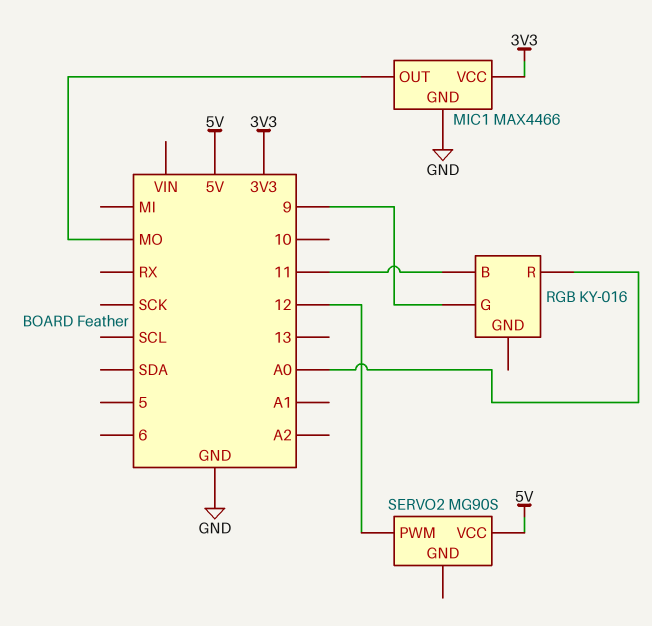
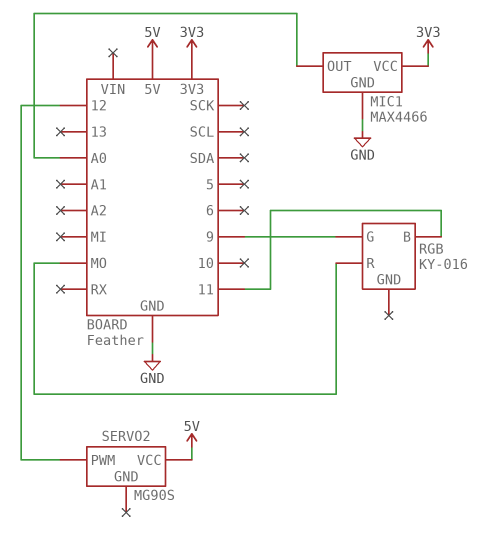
MIC1 pin OUT: MO -> A0
RGB pin R: A0 -> MO

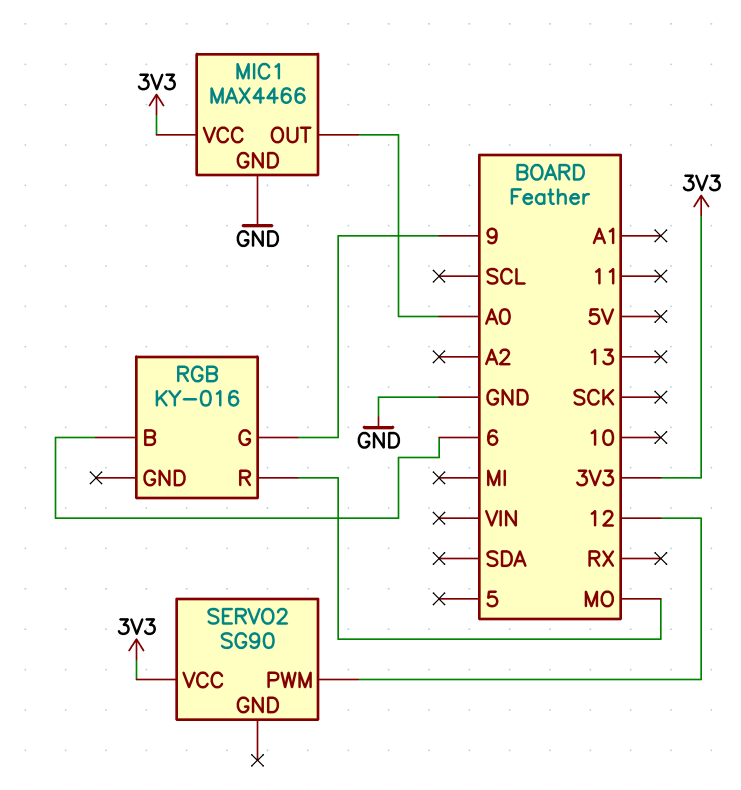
RGB pin B: 11 -> 6
SERVO2: MG90S -> SG90
SERVO2 pin VCC: 5V -> 3V3

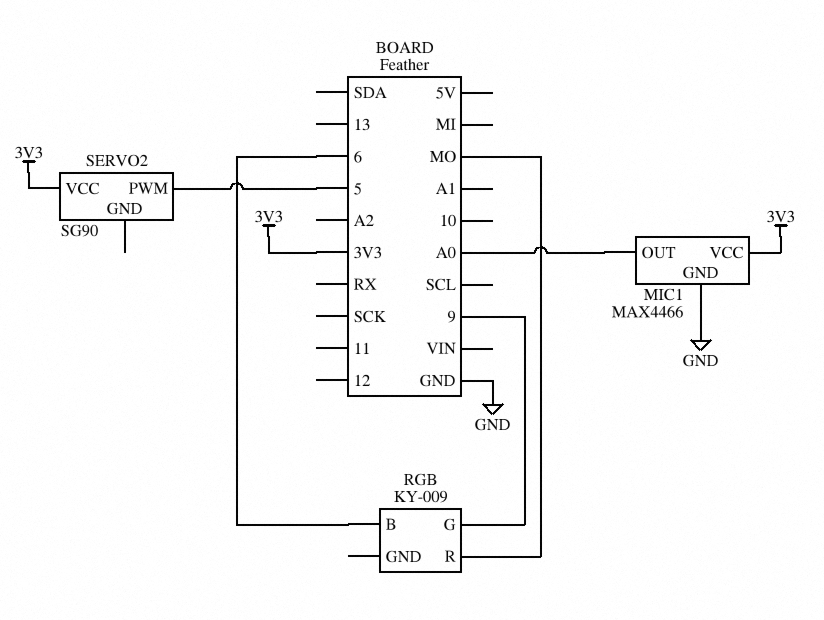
RGB: KY-016 -> KY-009
SERVO2 pin PWM: 12 -> 5

